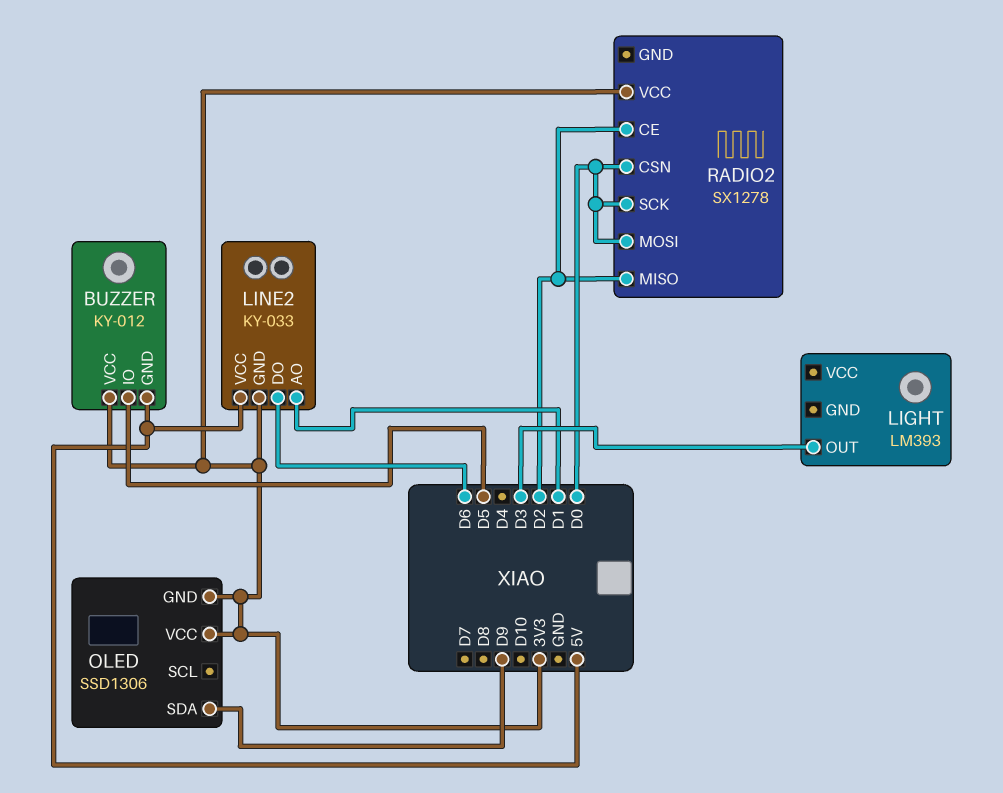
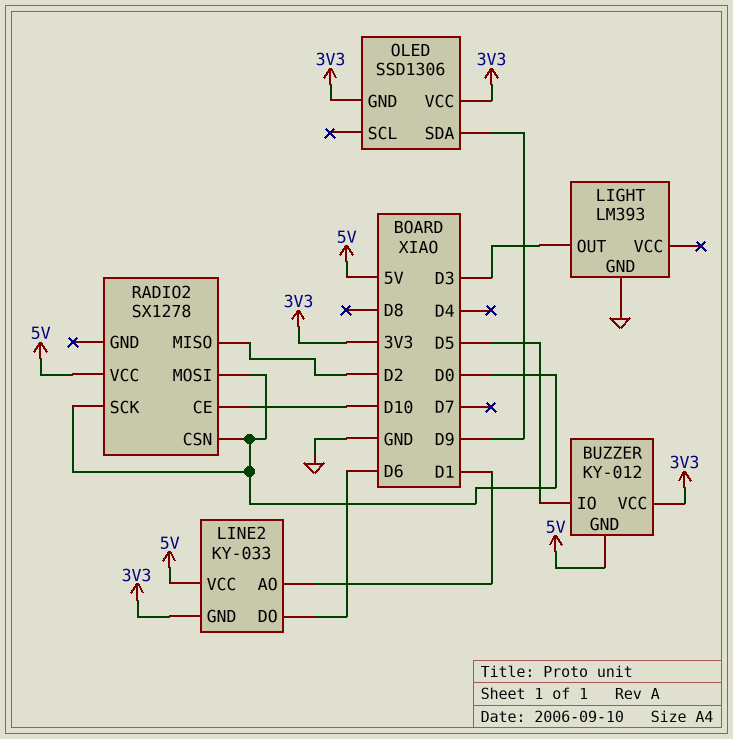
LIGHT pin GND: none -> GND
RADIO2 pin CE: D2 -> D10
RADIO2 pin VCC: 3V3 -> 5V

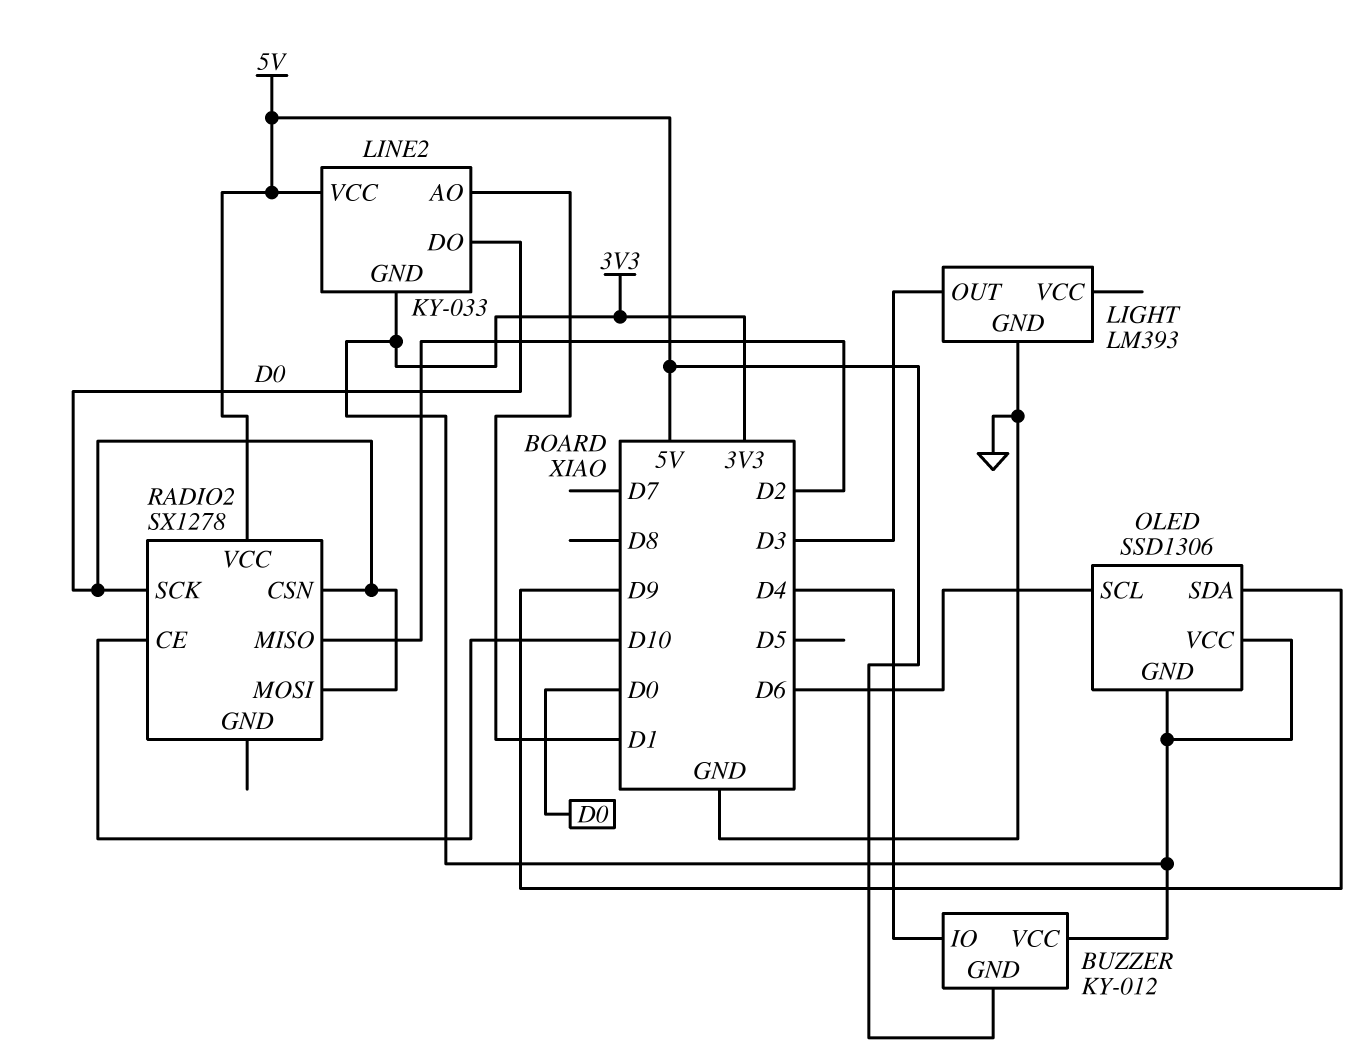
BUZZER pin IO: D5 -> D4
LINE2 pin DO: D6 -> D0
OLED pin SCL: none -> D6

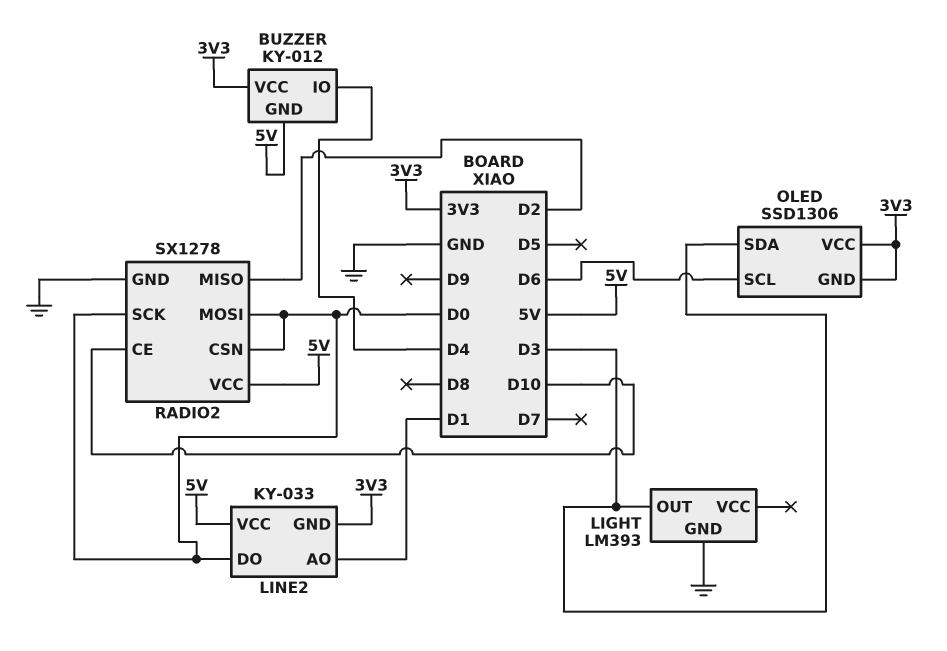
OLED pin SDA: D9 -> D3
RADIO2 pin GND: none -> GND

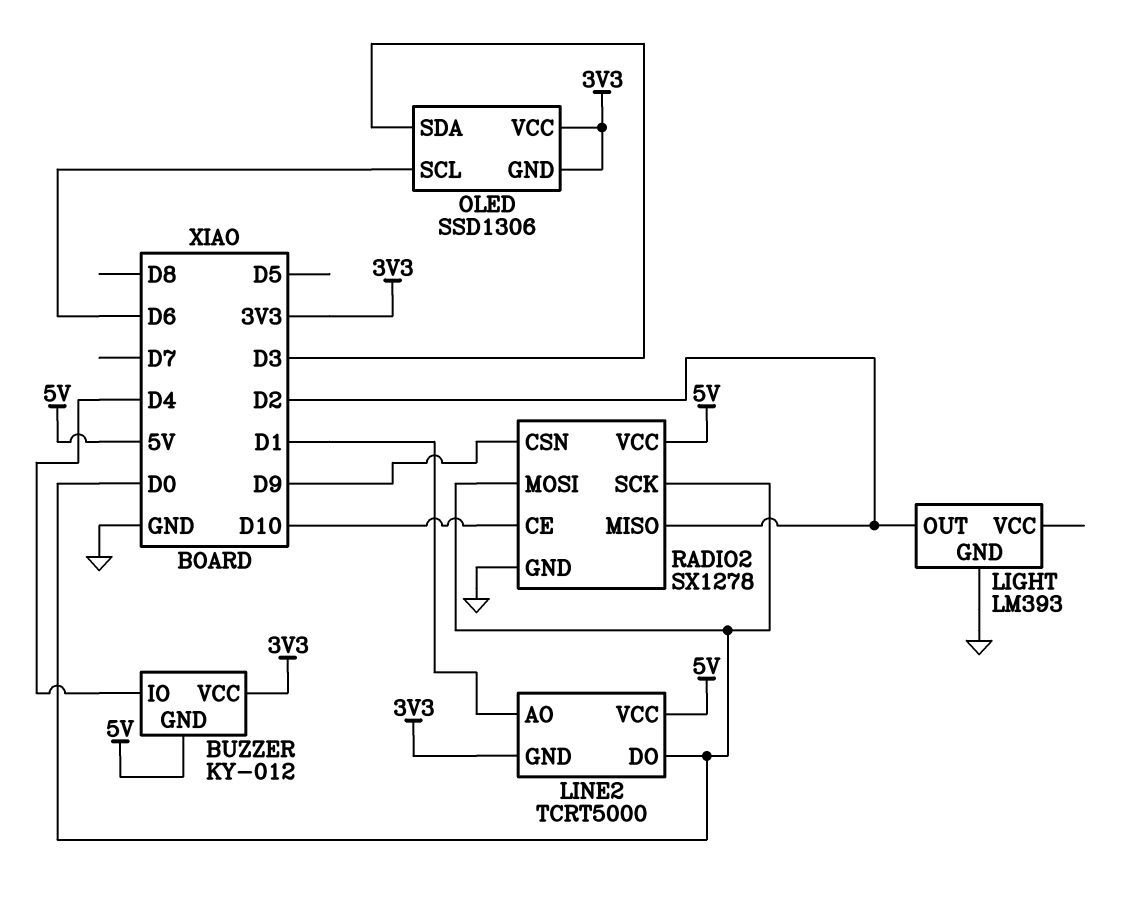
LIGHT pin OUT: D3 -> D2
LINE2: KY-033 -> TCRT5000
RADIO2 pin CSN: D0 -> D9

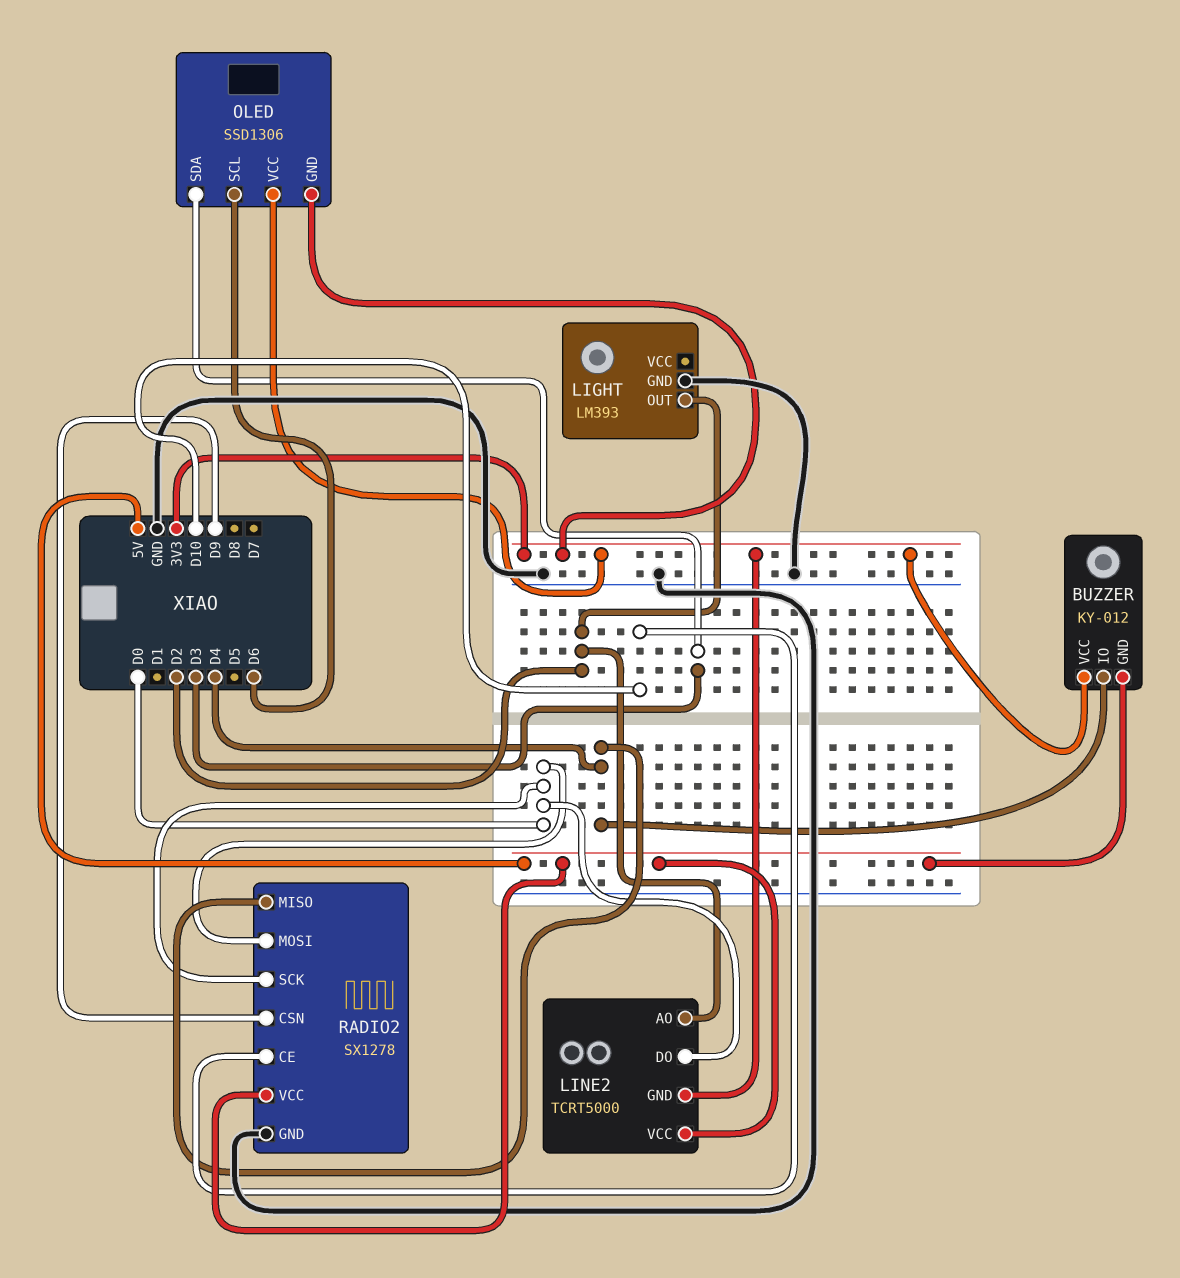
LINE2 pin AO: D1 -> D2
RADIO2 pin MISO: D2 -> D4

